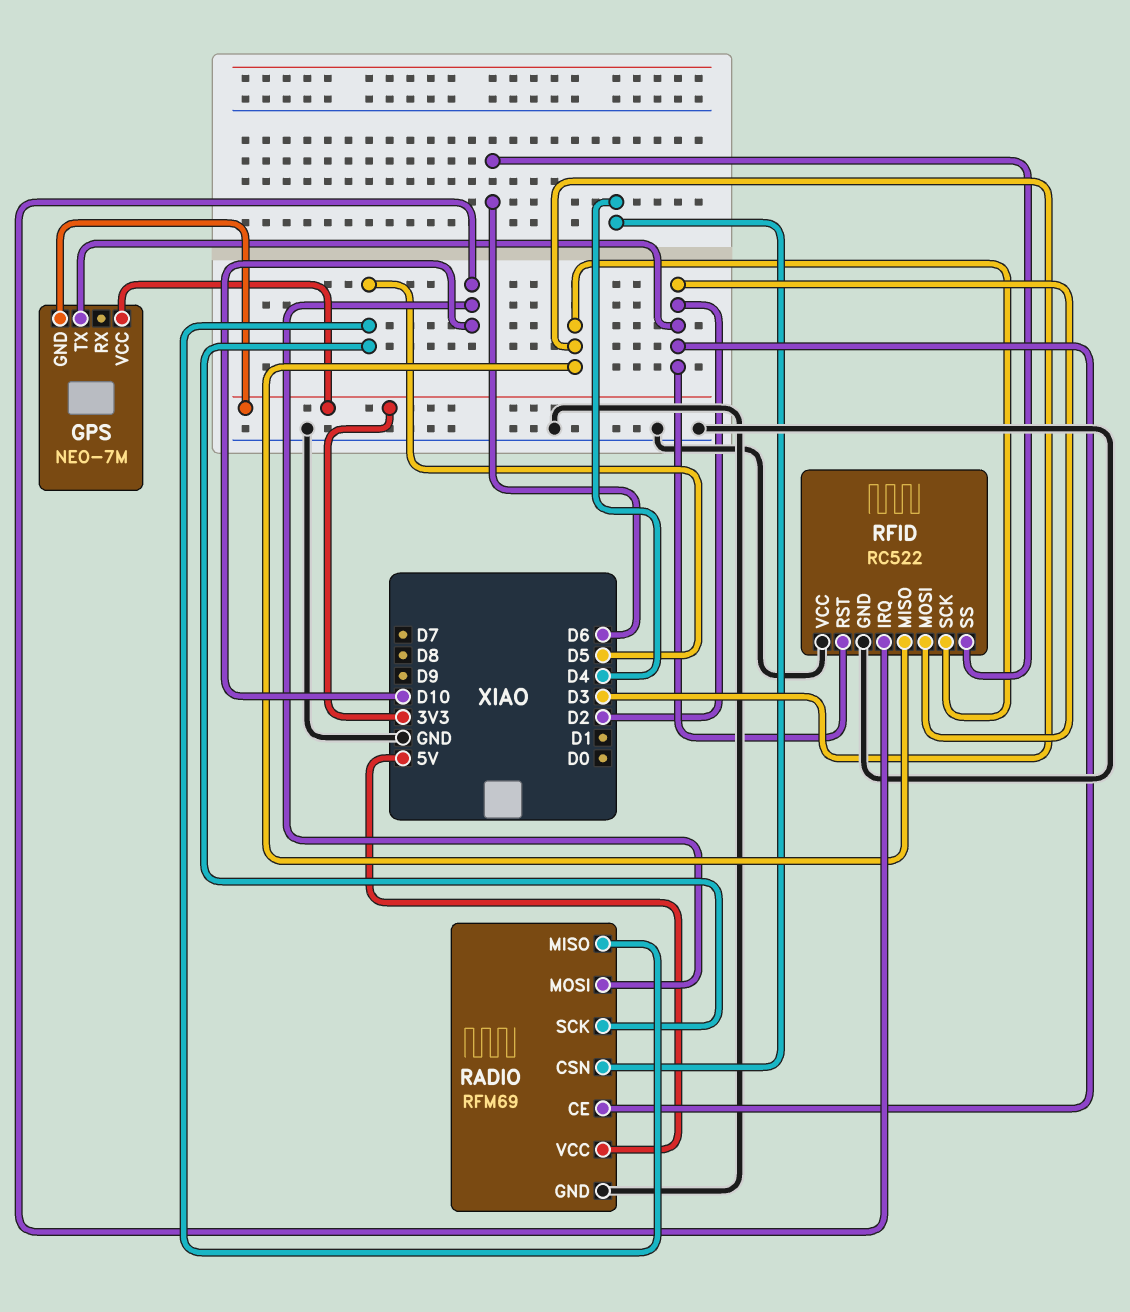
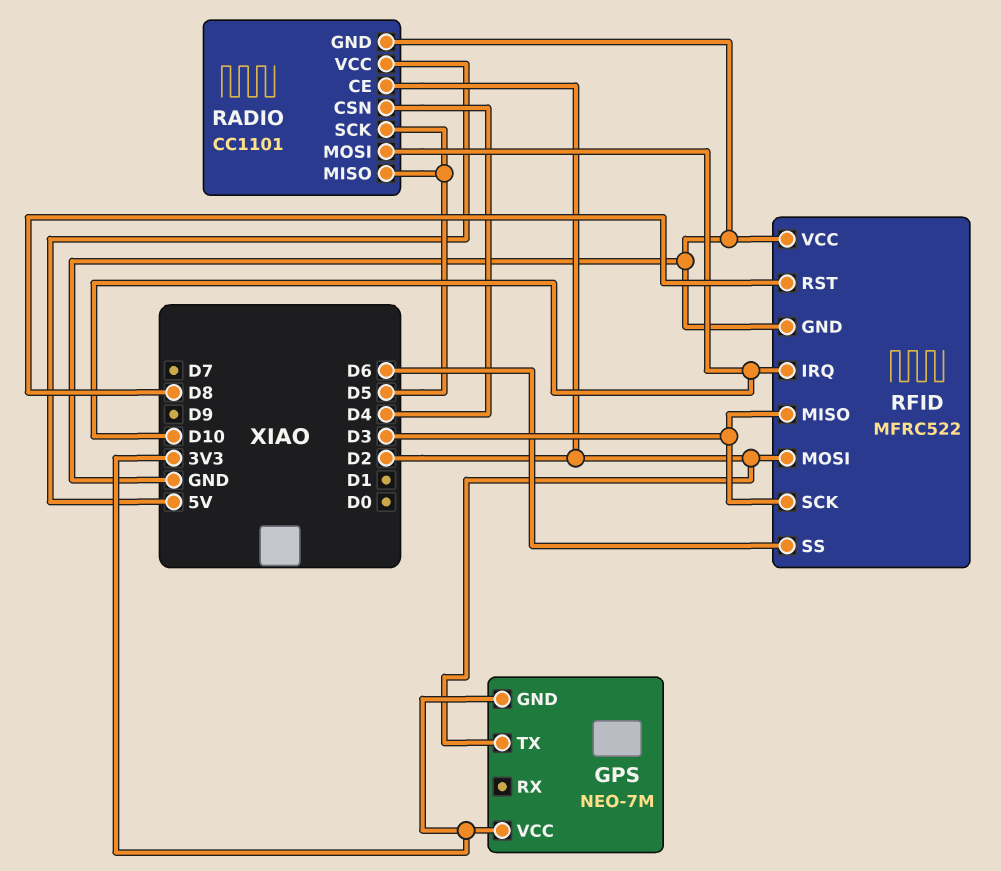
RADIO: RFM69 -> CC1101
RFID: RC522 -> MFRC522
RFID pin RST: D2 -> D8

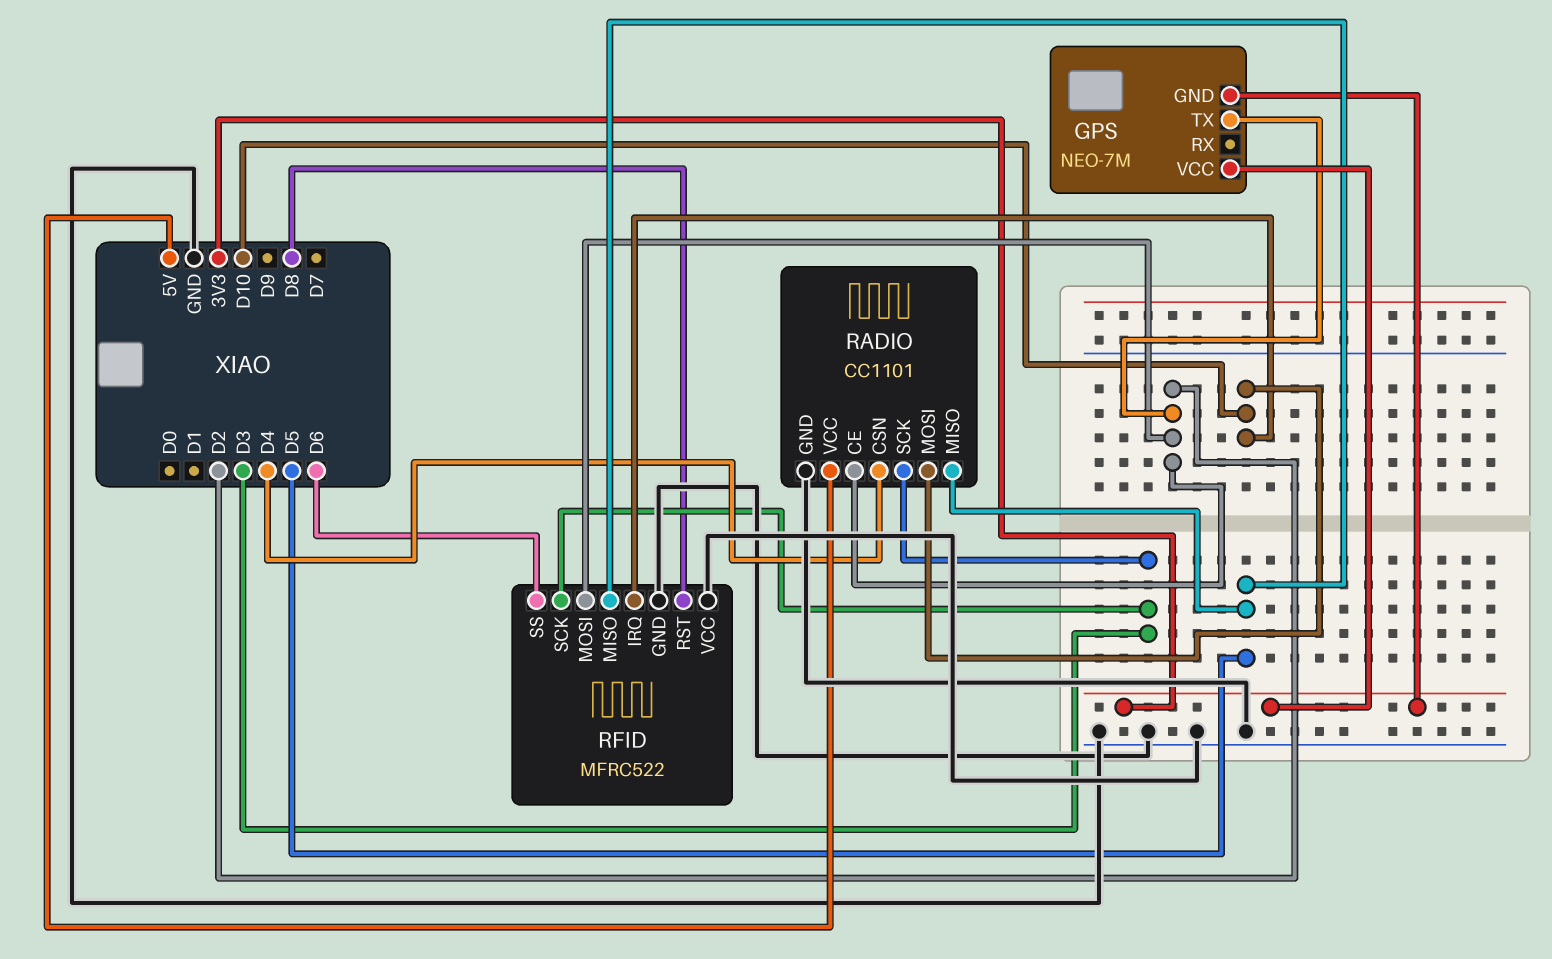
RADIO pin SCK: D5 -> D3
RFID pin MISO: D3 -> D5

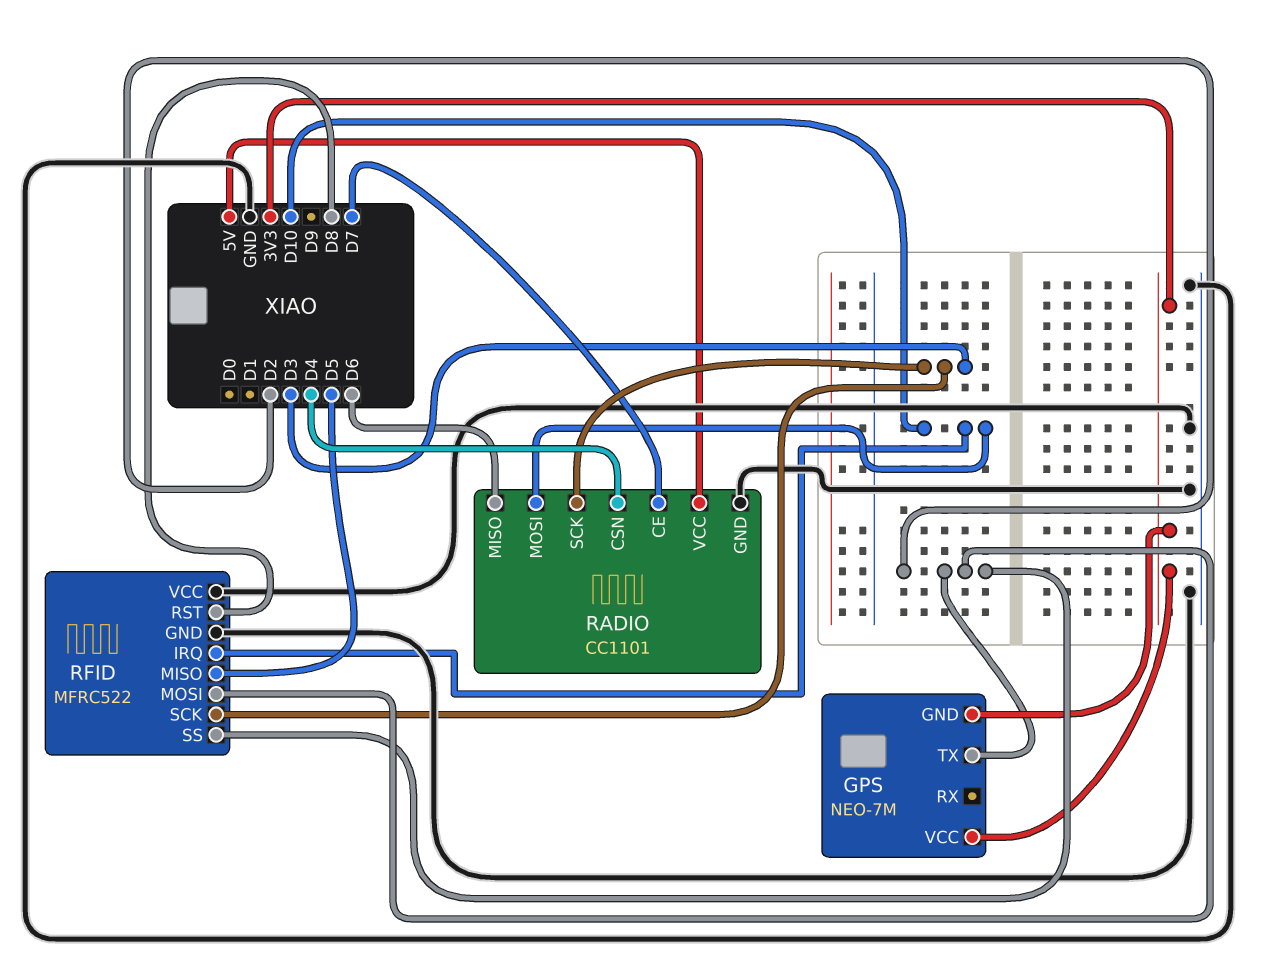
RADIO pin CE: D2 -> D7
RADIO pin MISO: D5 -> D6
RFID pin SS: D6 -> D2

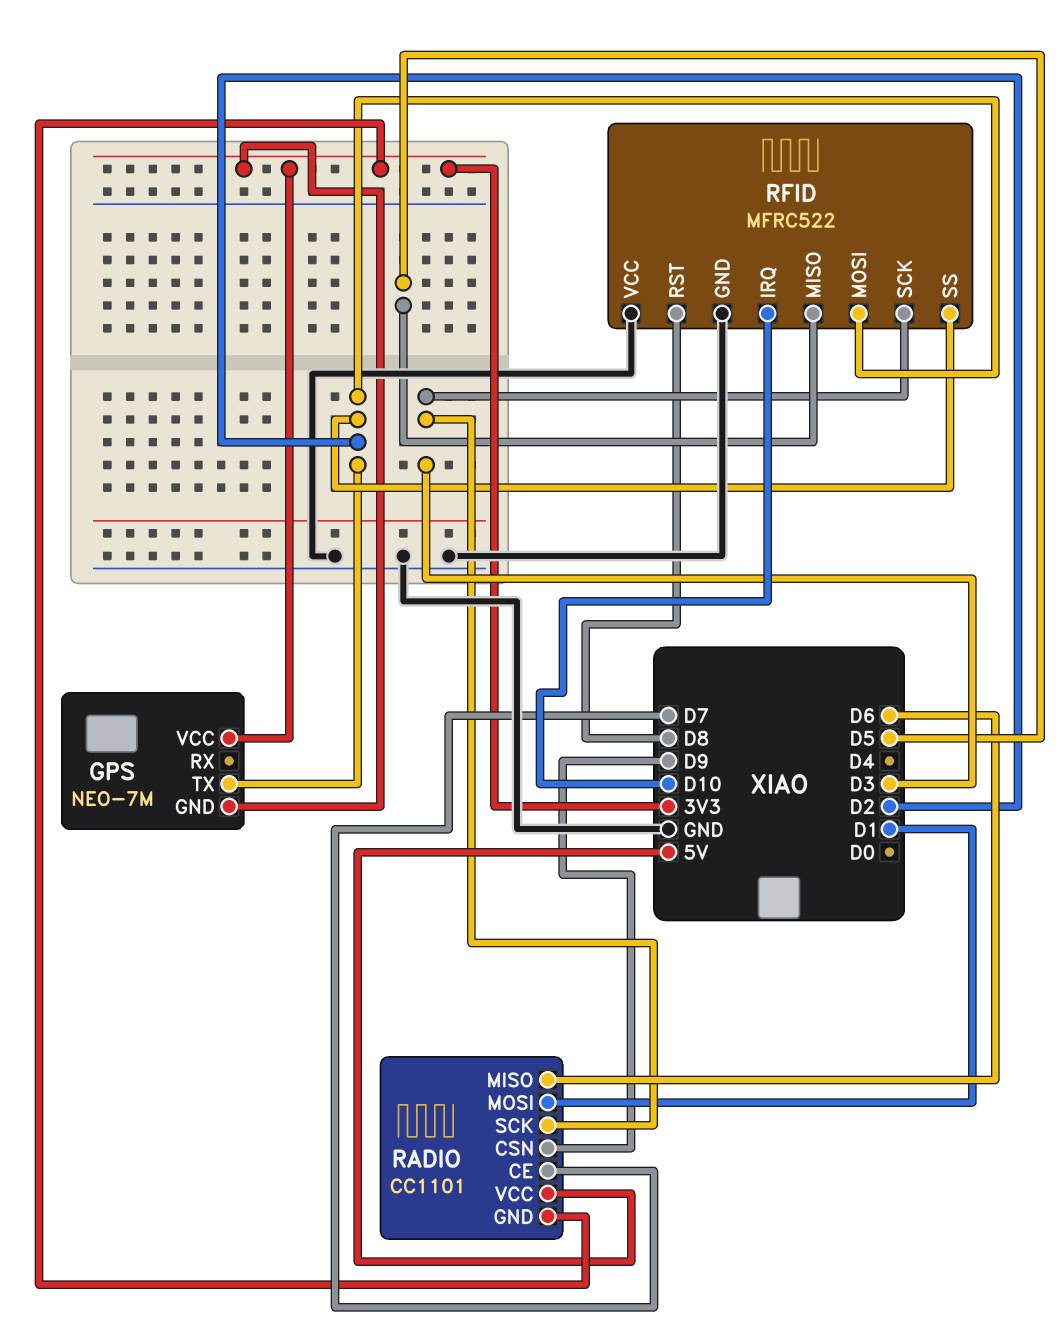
RADIO pin CSN: D4 -> D9
RADIO pin GND: GND -> 3V3
RADIO pin MOSI: D10 -> D1

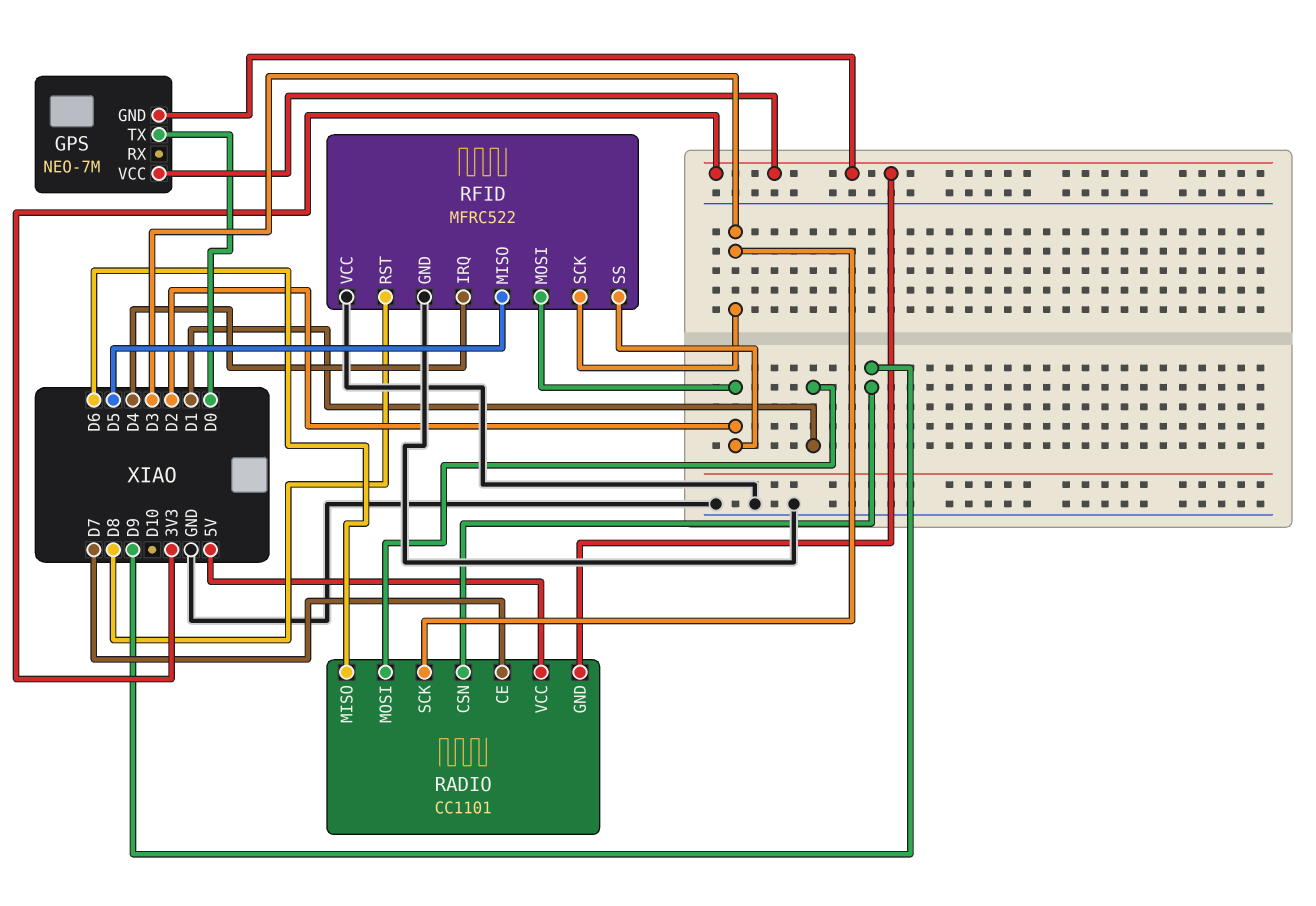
GPS pin TX: D2 -> D0
RFID pin IRQ: D10 -> D4

